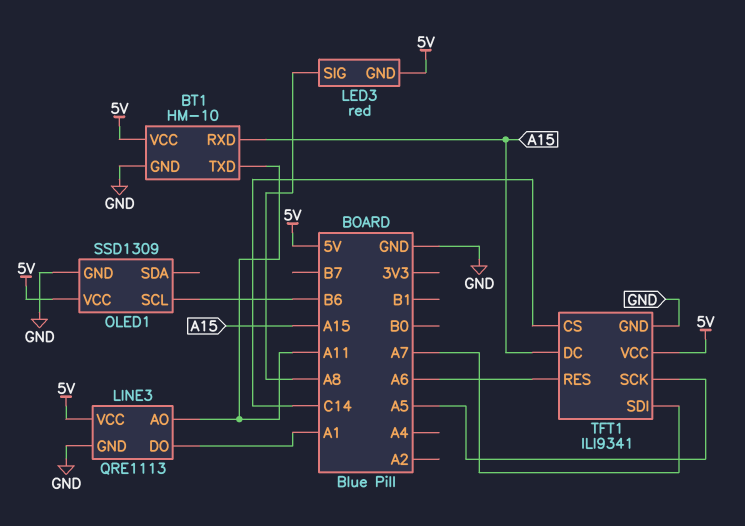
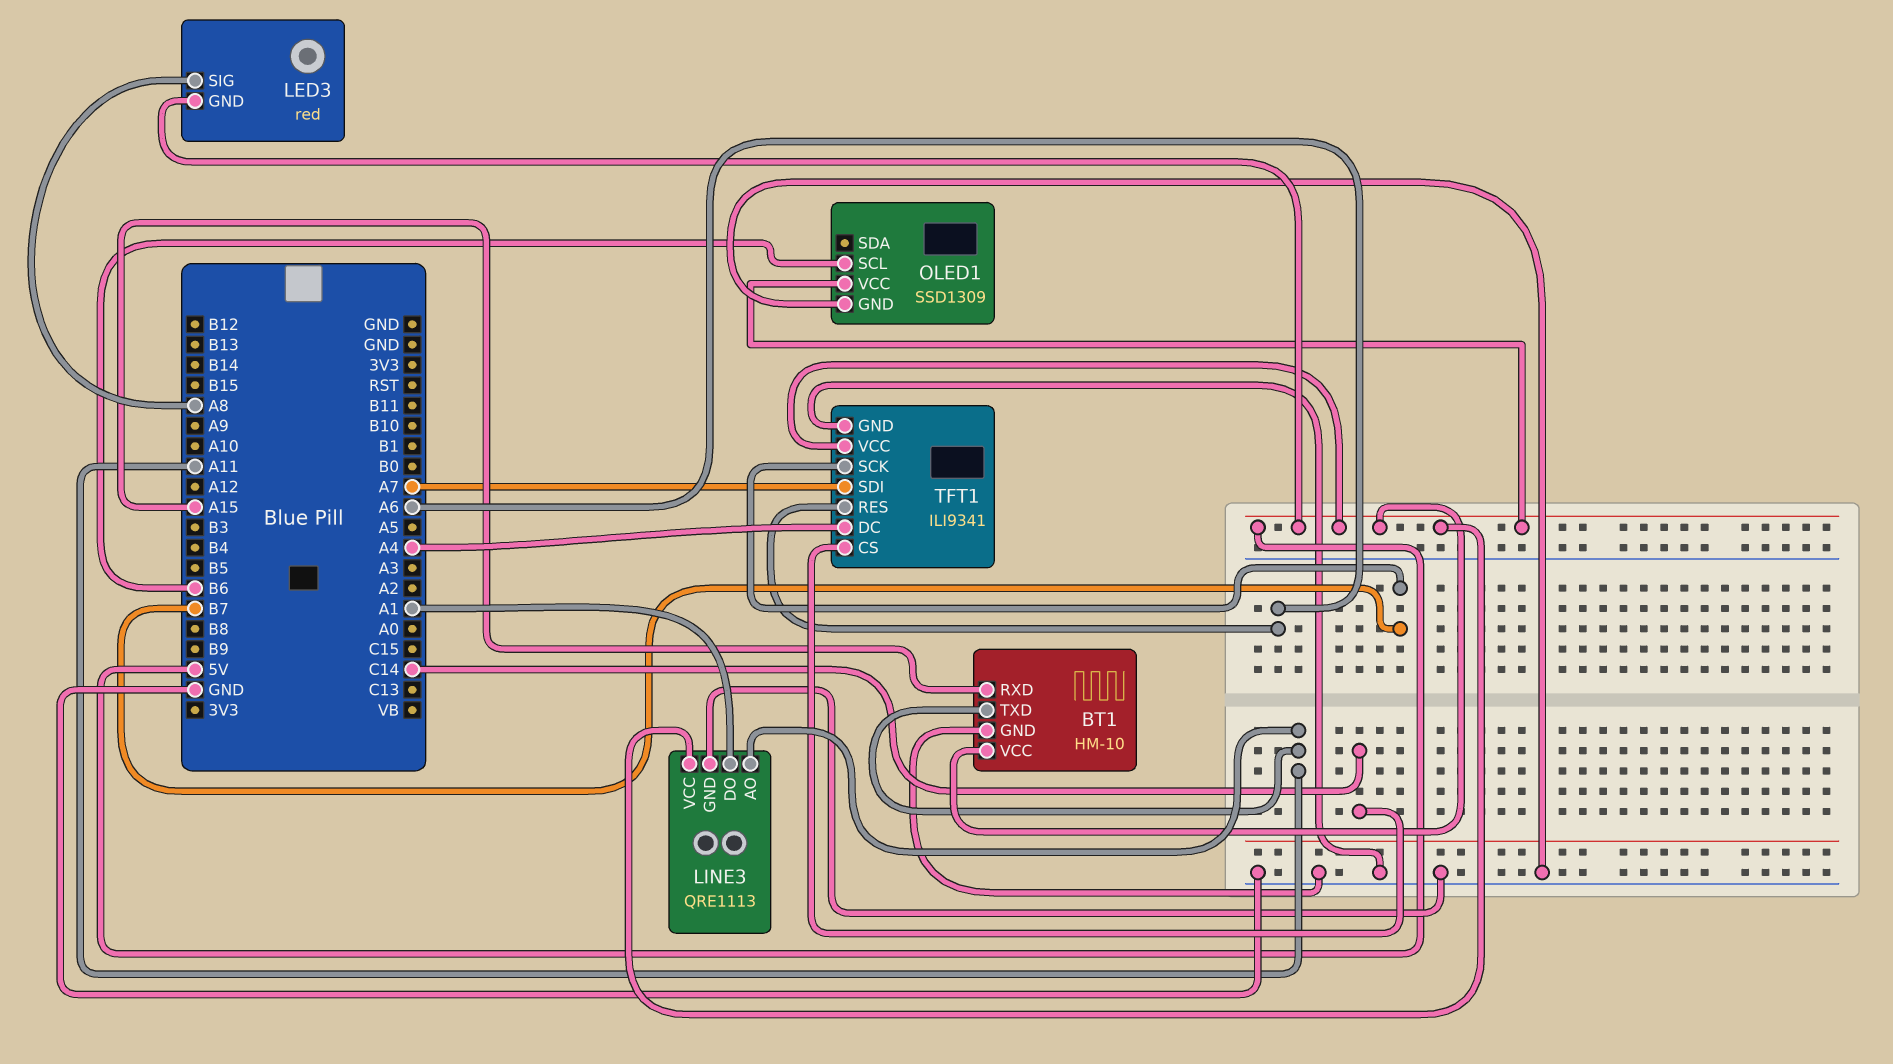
TFT1 pin DC: A15 -> A4
TFT1 pin SCK: A5 -> B7

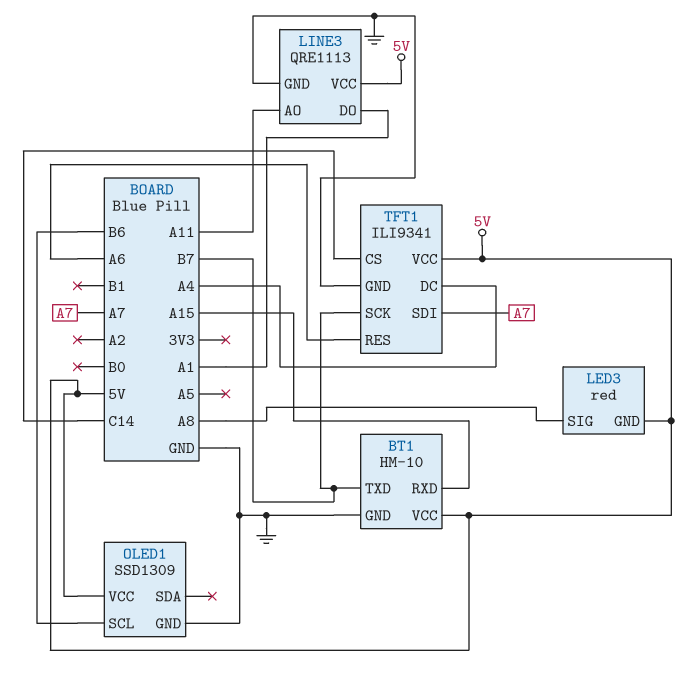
BT1 pin TXD: A11 -> B7

